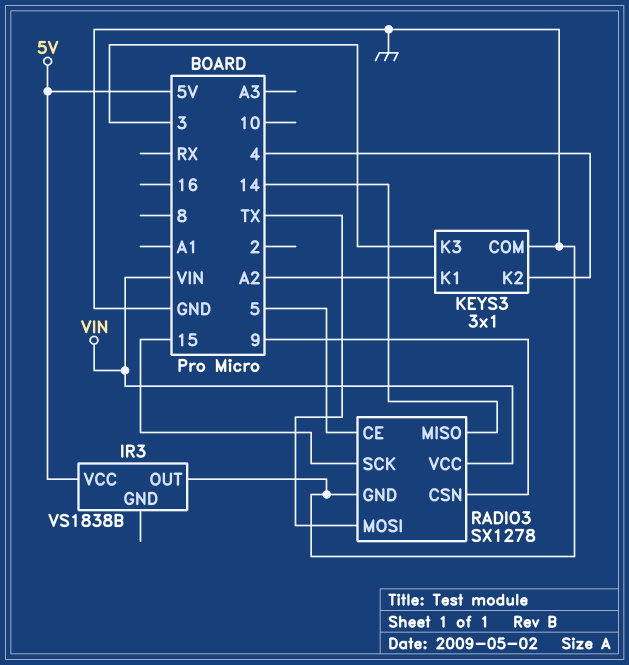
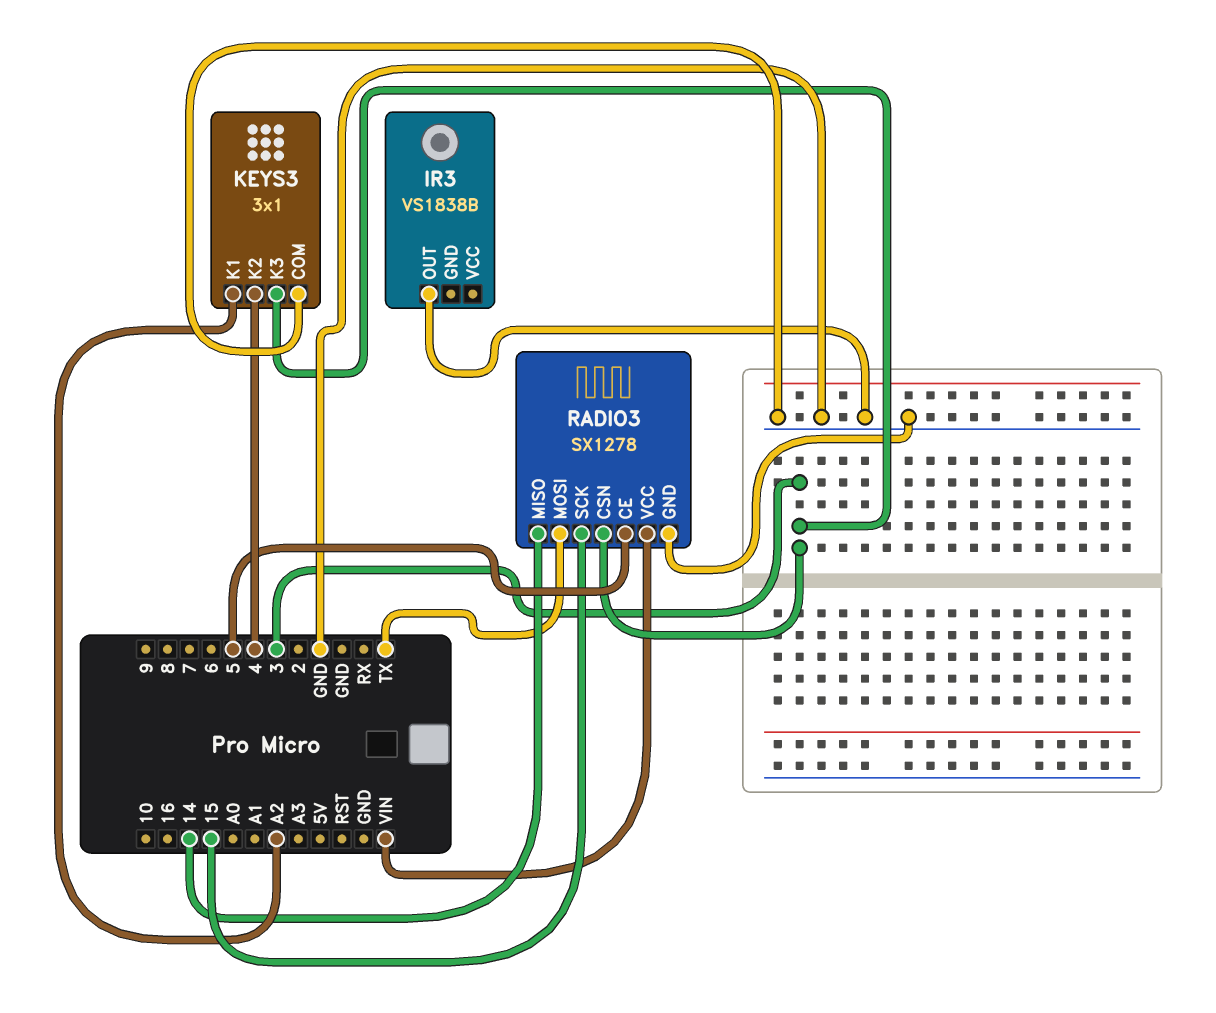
IR3 pin VCC: 5V -> none
RADIO3 pin CSN: 9 -> 3

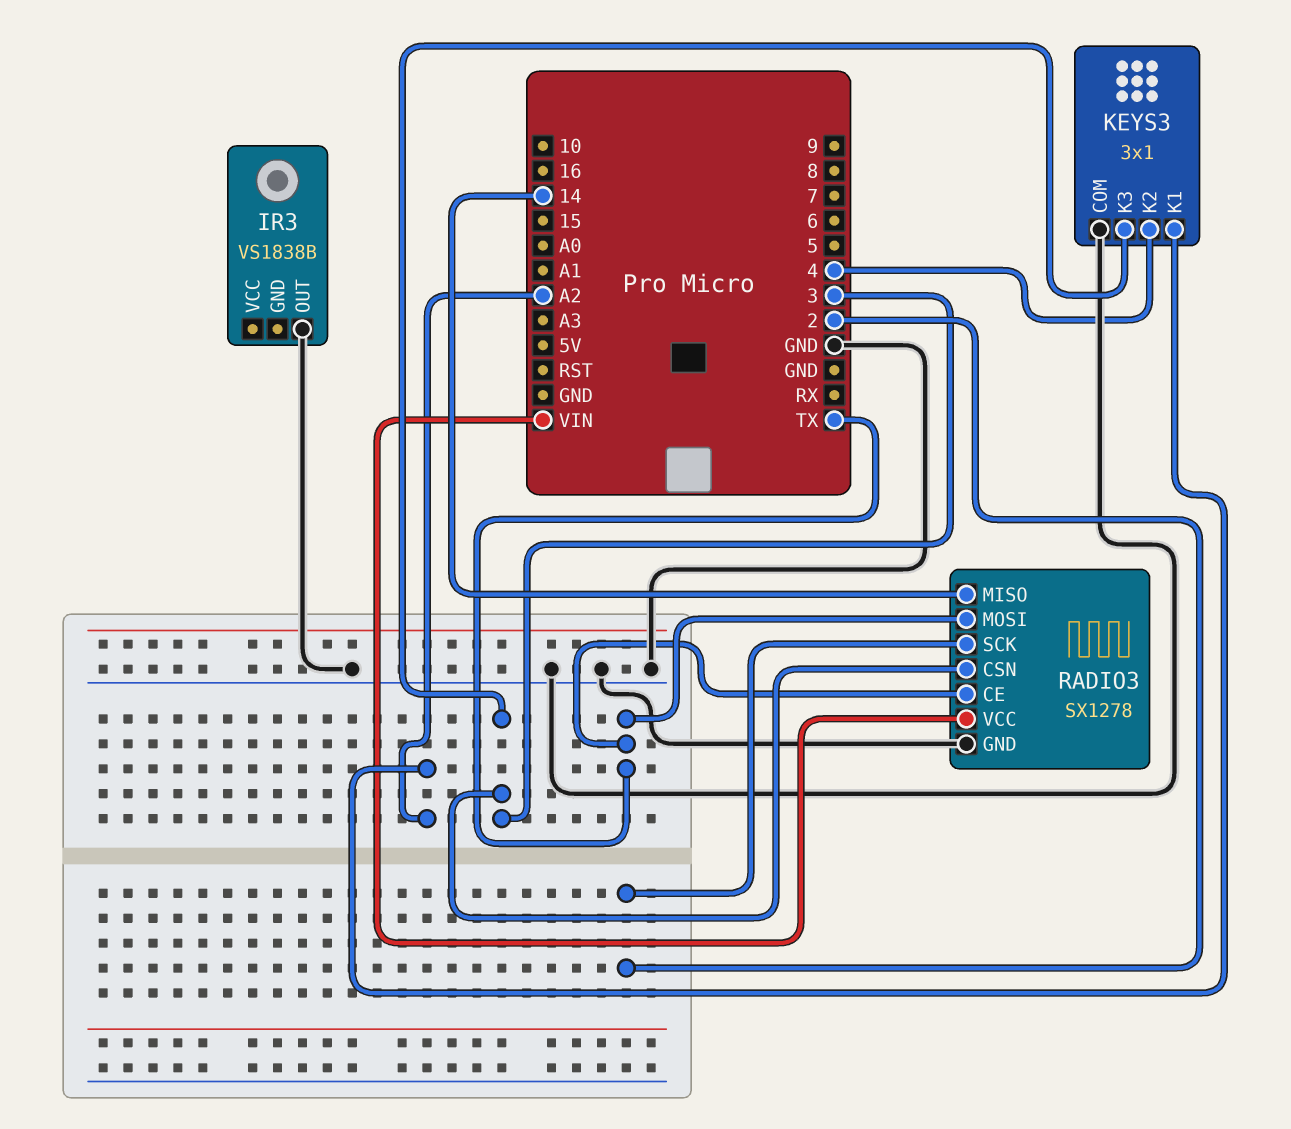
RADIO3 pin CE: 5 -> TX
RADIO3 pin SCK: 15 -> 2

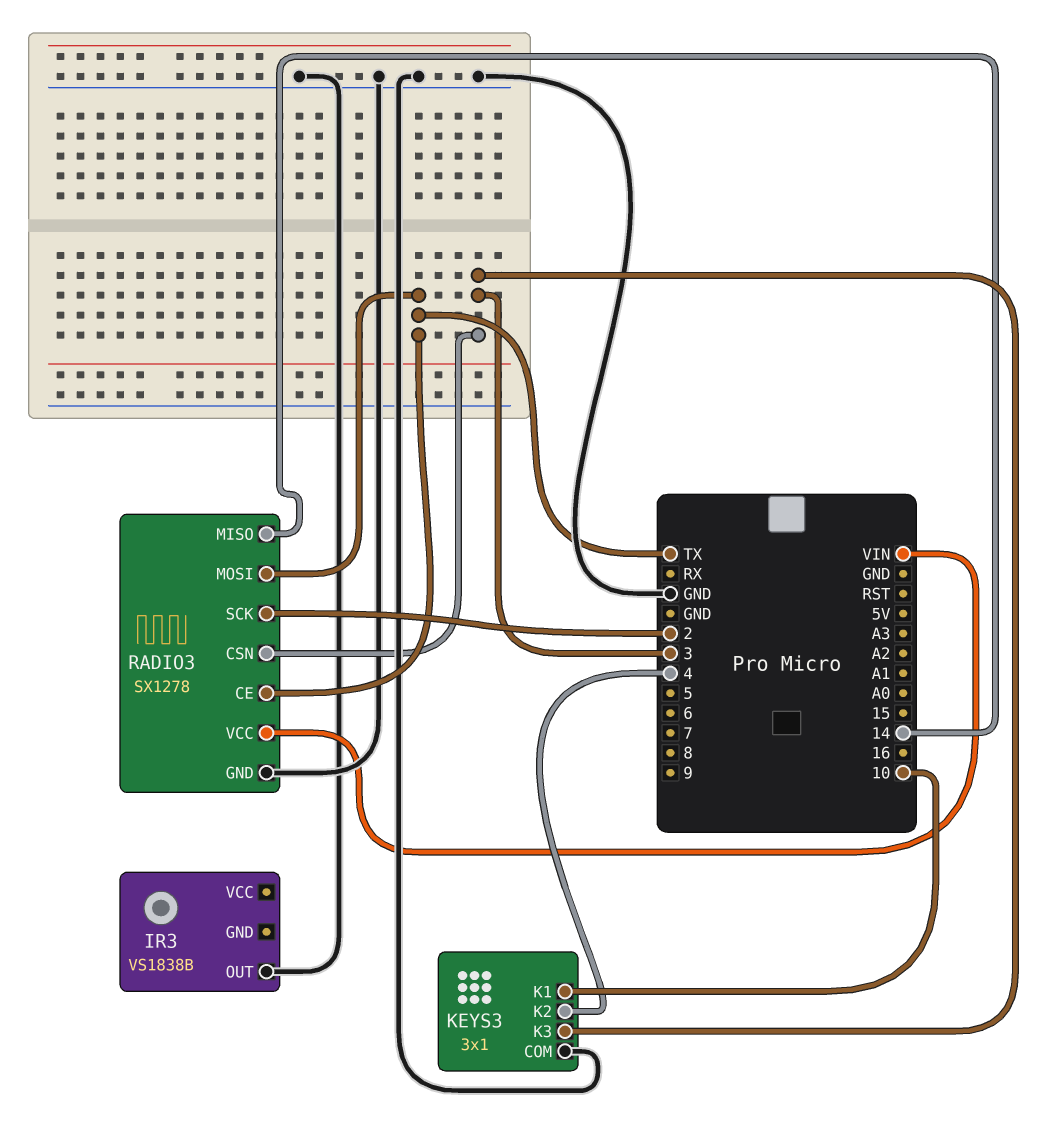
KEYS3 pin K1: A2 -> 10

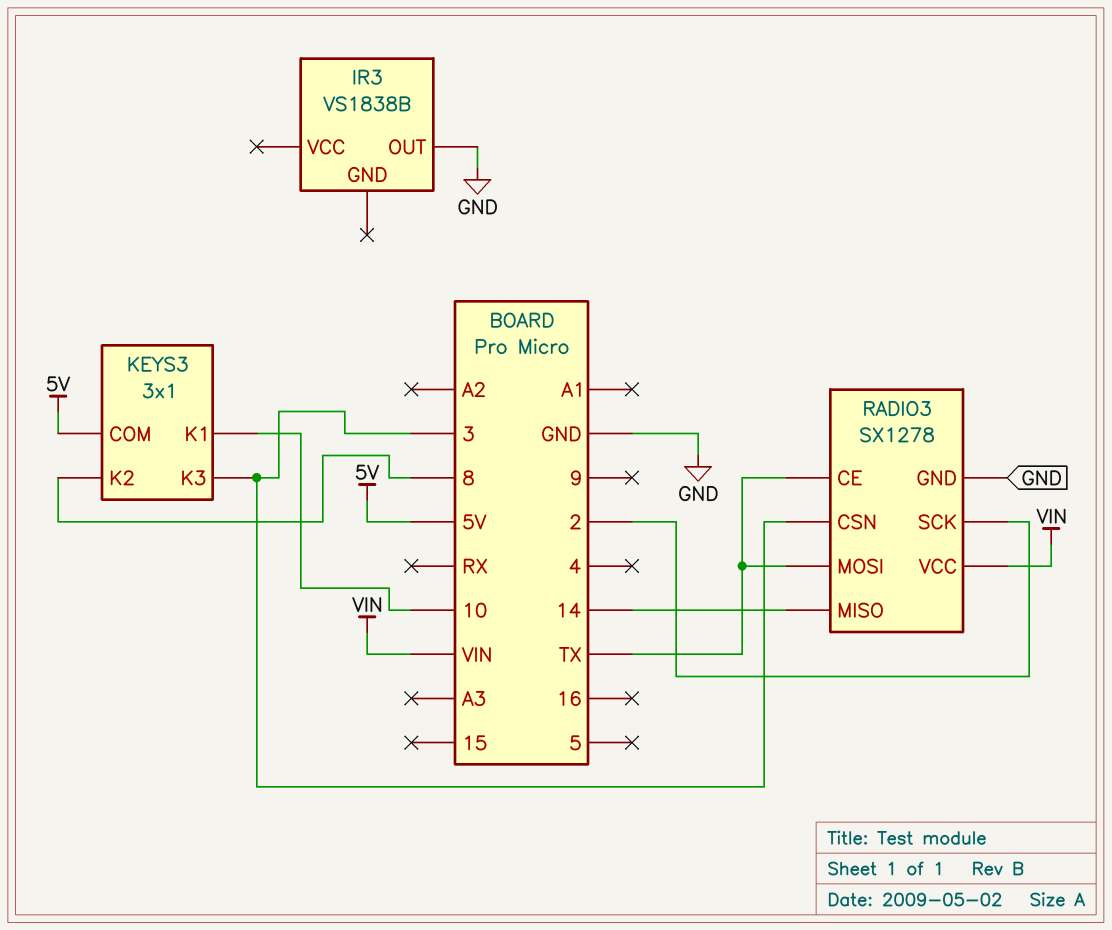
KEYS3 pin COM: GND -> 5V
KEYS3 pin K2: 4 -> 8

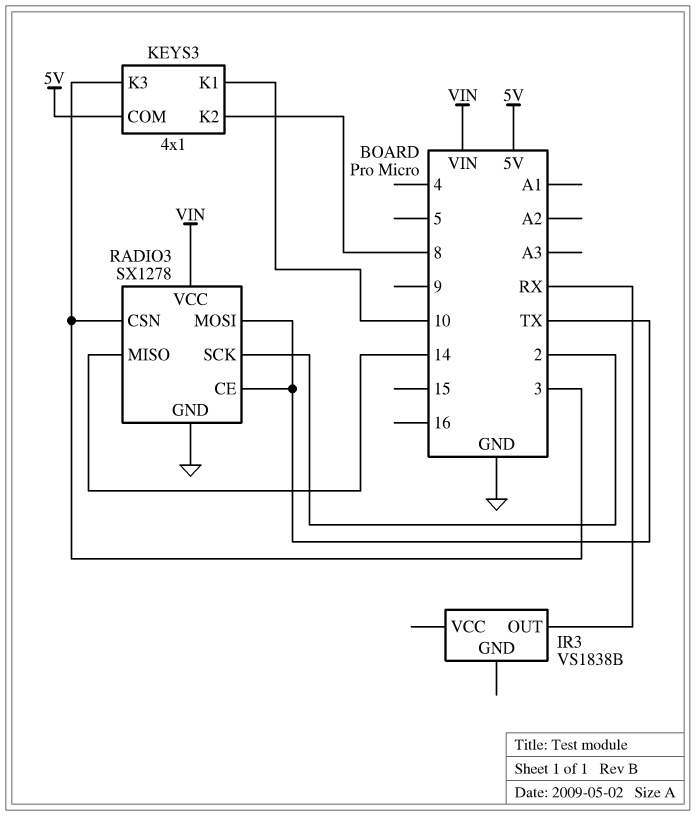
IR3 pin OUT: GND -> RX
KEYS3: 3x1 -> 4x1

